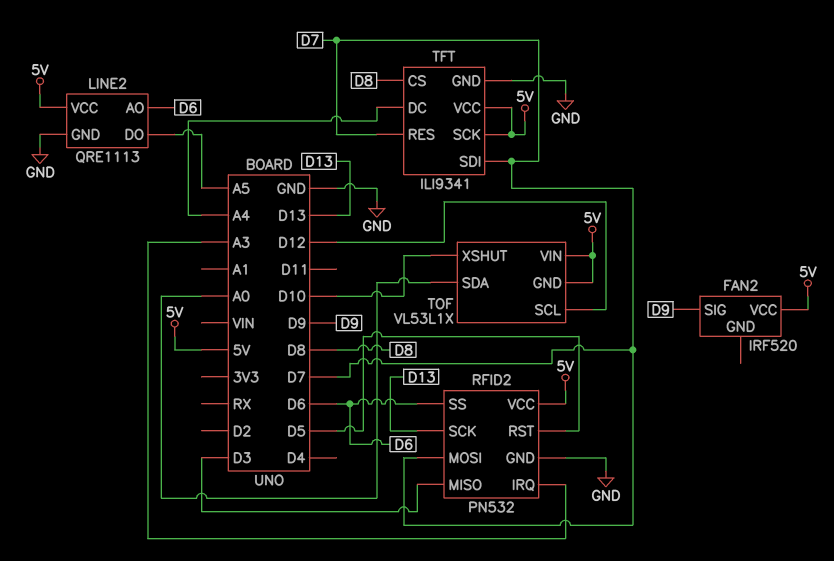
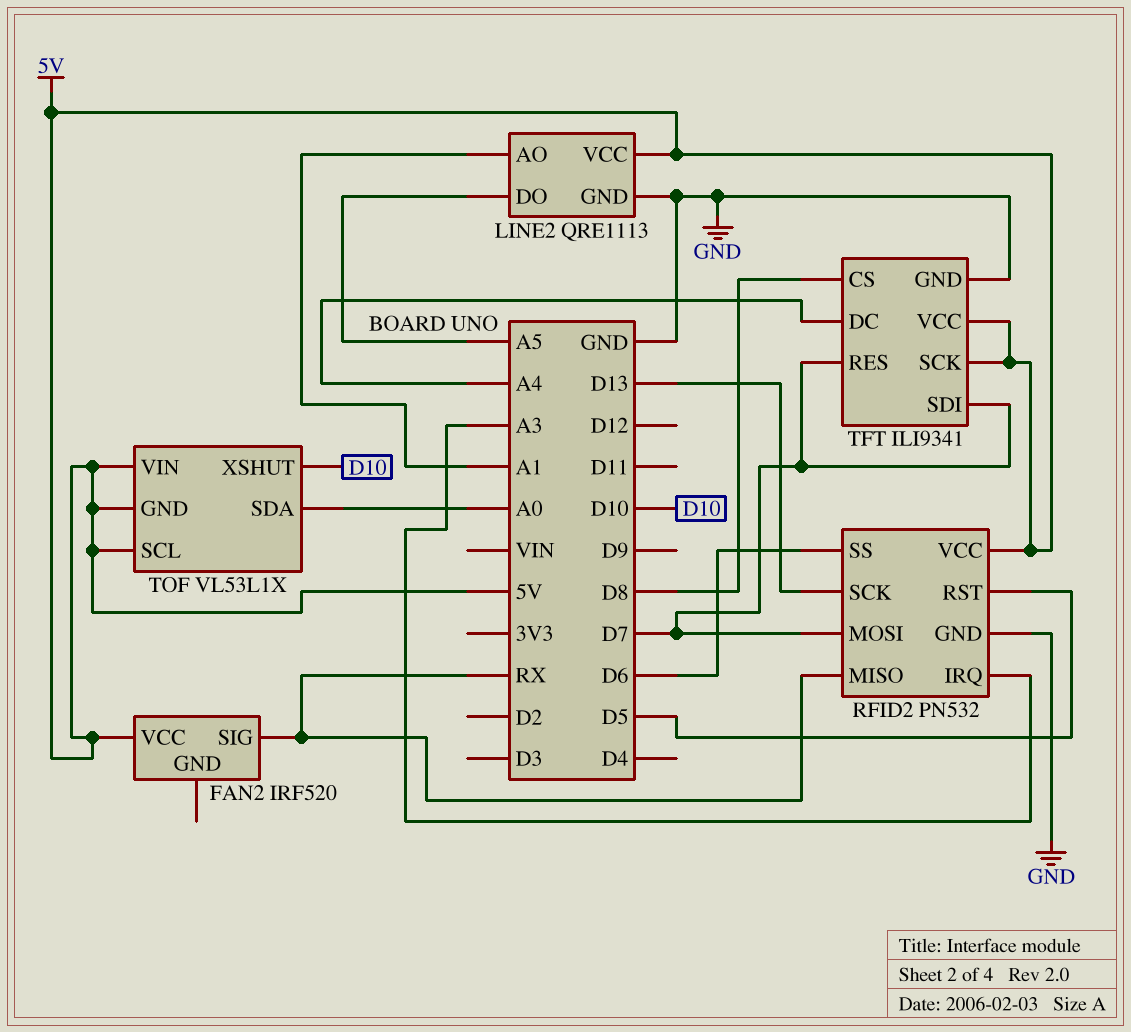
FAN2 pin SIG: D9 -> RX
LINE2 pin AO: D6 -> A1
RFID2 pin MISO: D3 -> RX
TOF pin SCL: D12 -> 5V

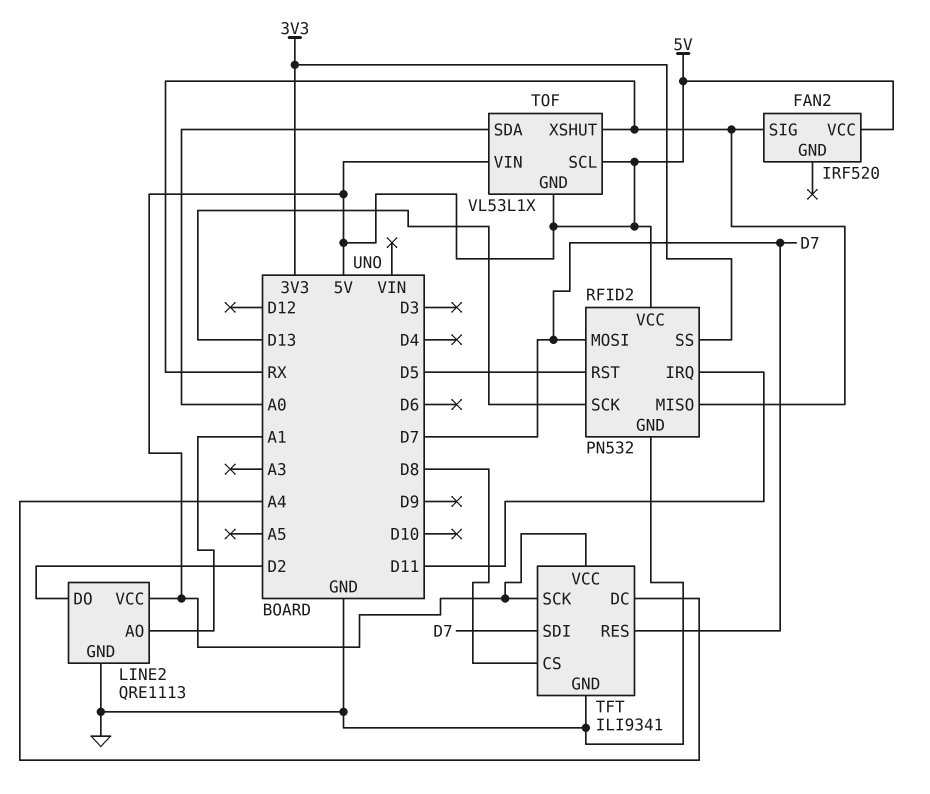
LINE2 pin DO: A5 -> D2
RFID2 pin IRQ: A3 -> D11
RFID2 pin SS: D6 -> 3V3
TOF pin XSHUT: D10 -> RX

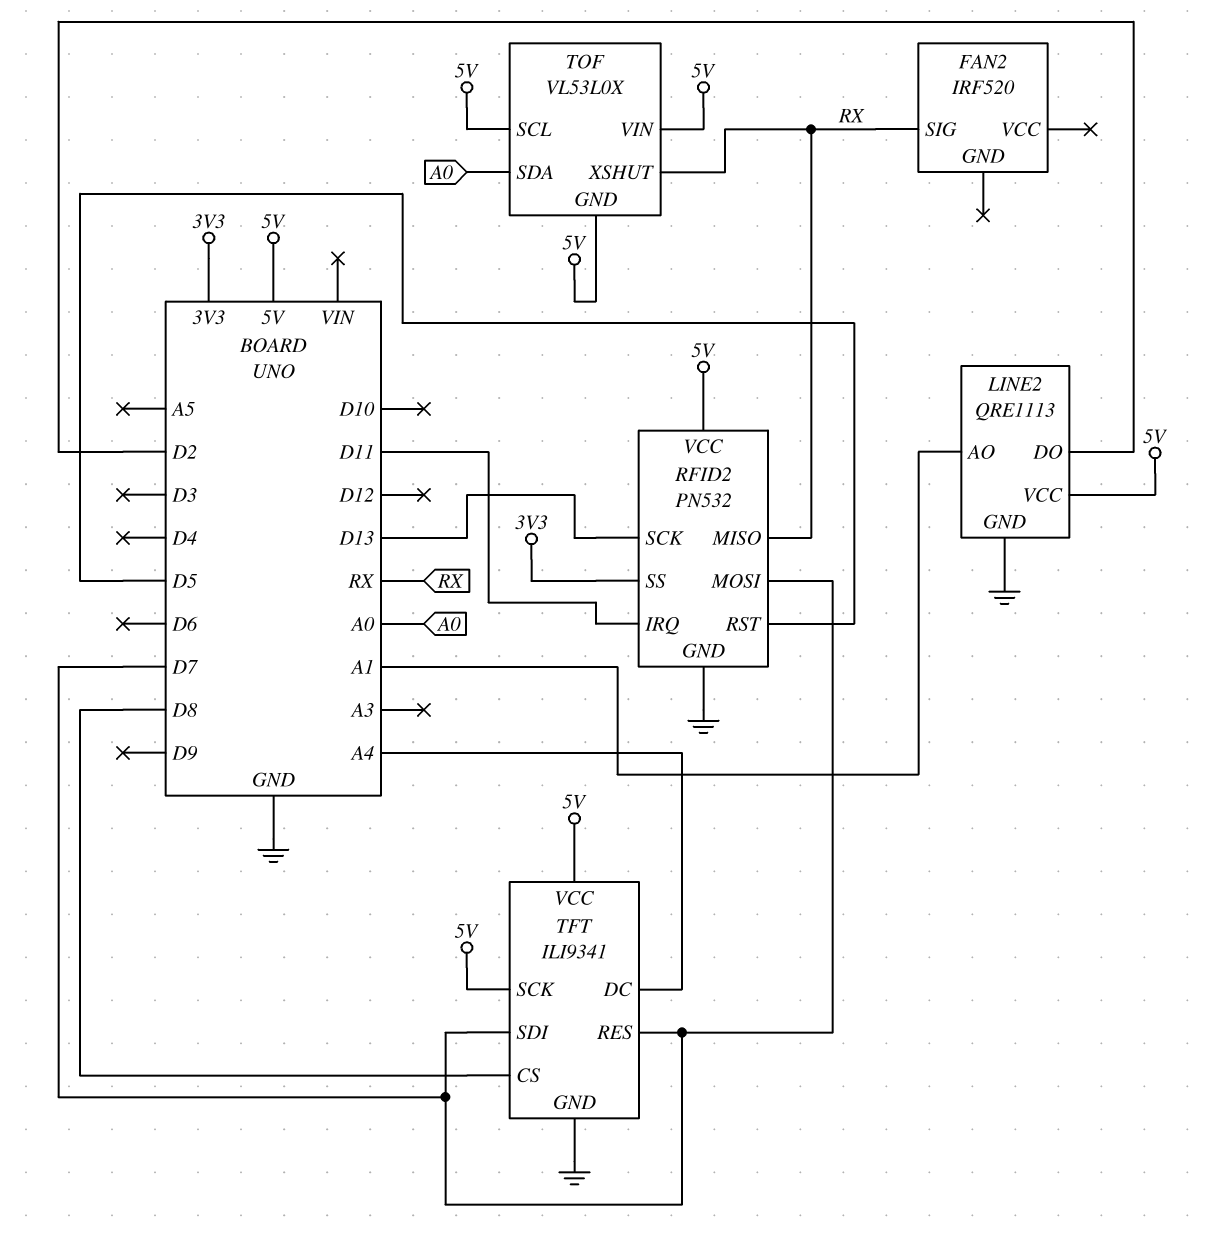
FAN2 pin VCC: 5V -> none
TOF: VL53L1X -> VL53L0X

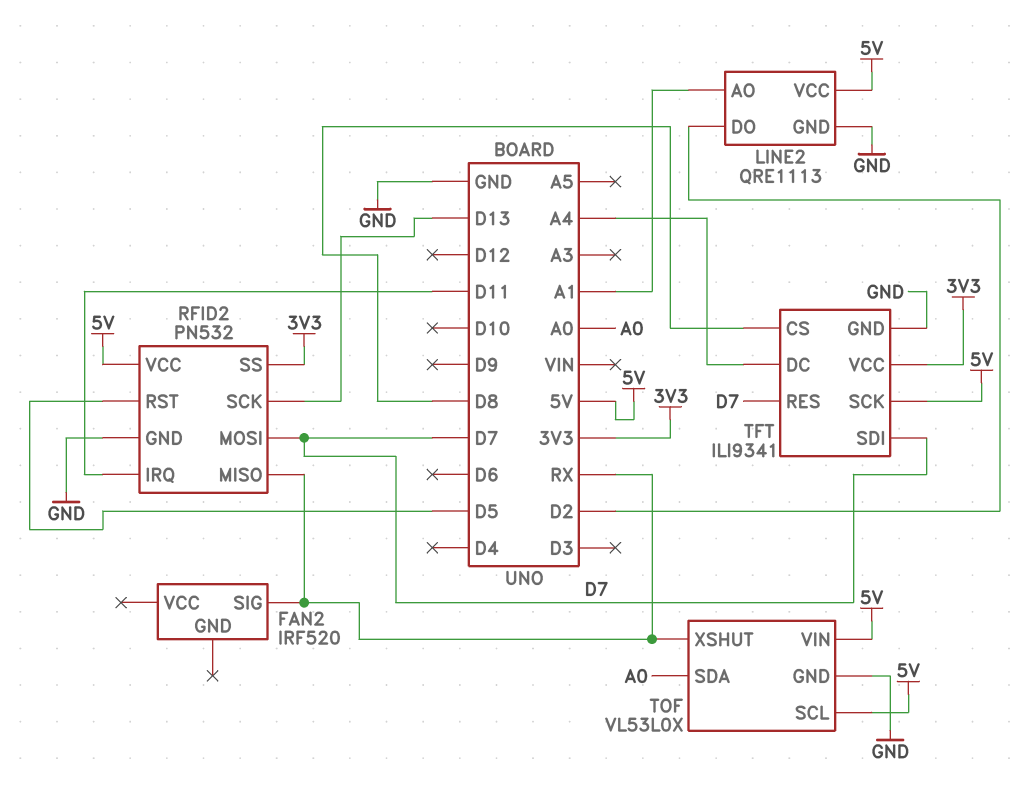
TFT pin VCC: 5V -> 3V3
TOF pin GND: 5V -> GND

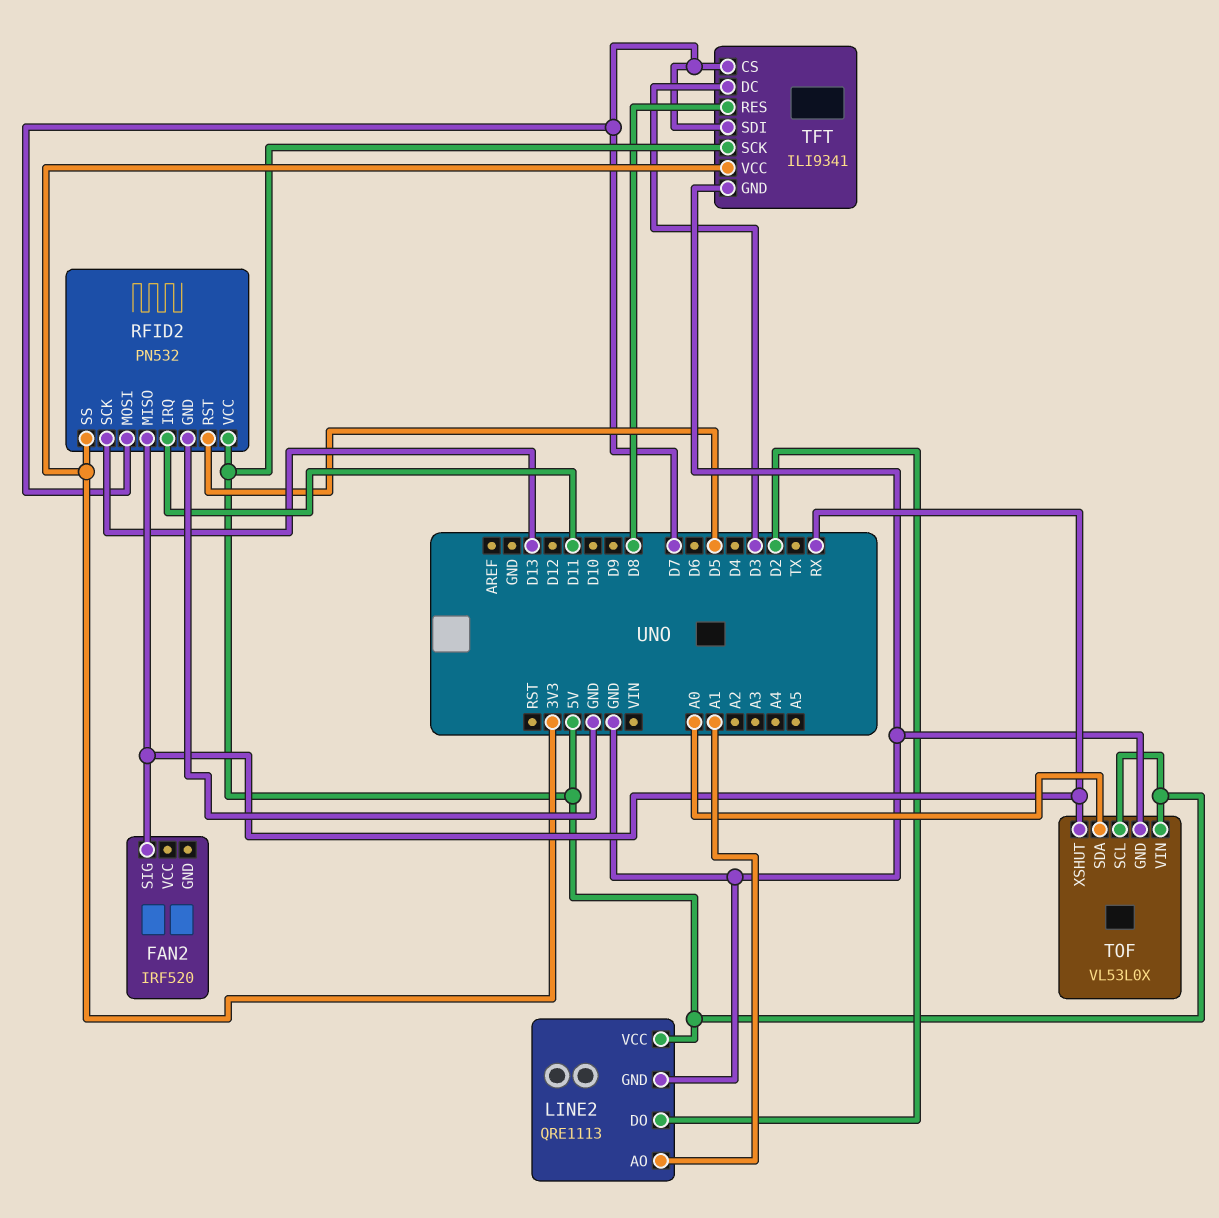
TFT pin CS: D8 -> D7
TFT pin DC: A4 -> D3
TFT pin RES: D7 -> D8

